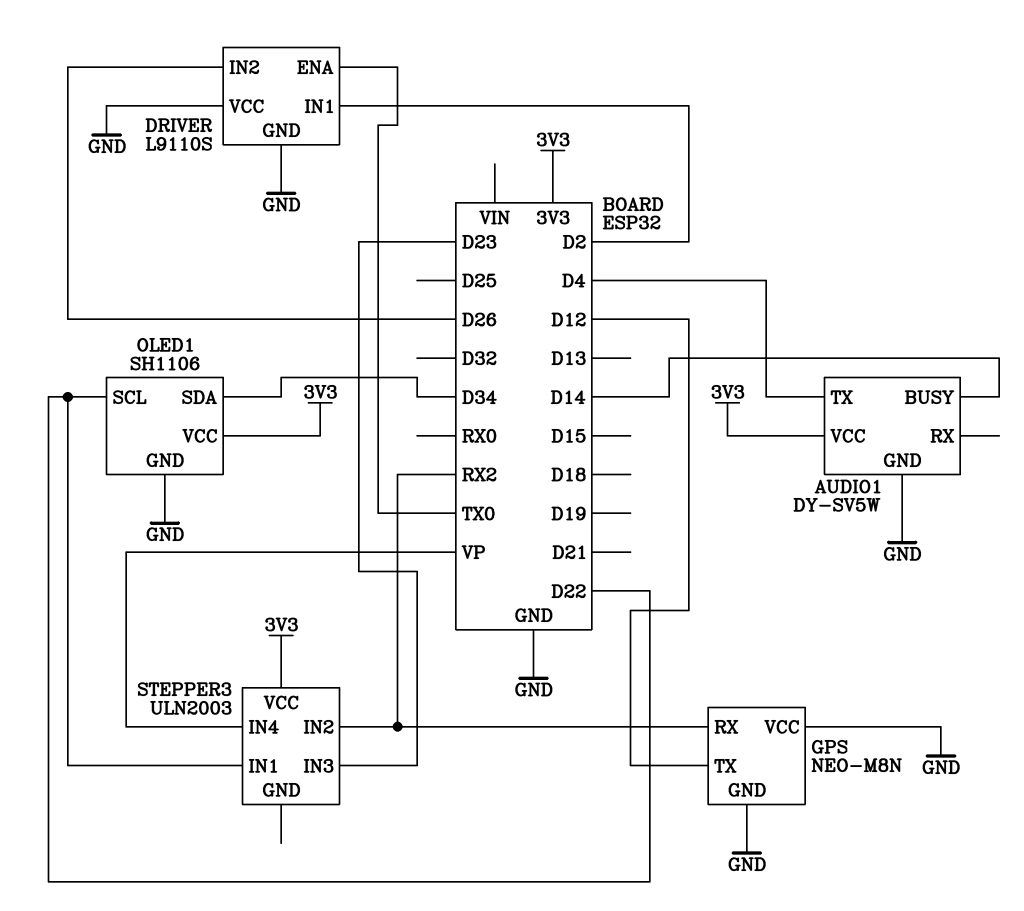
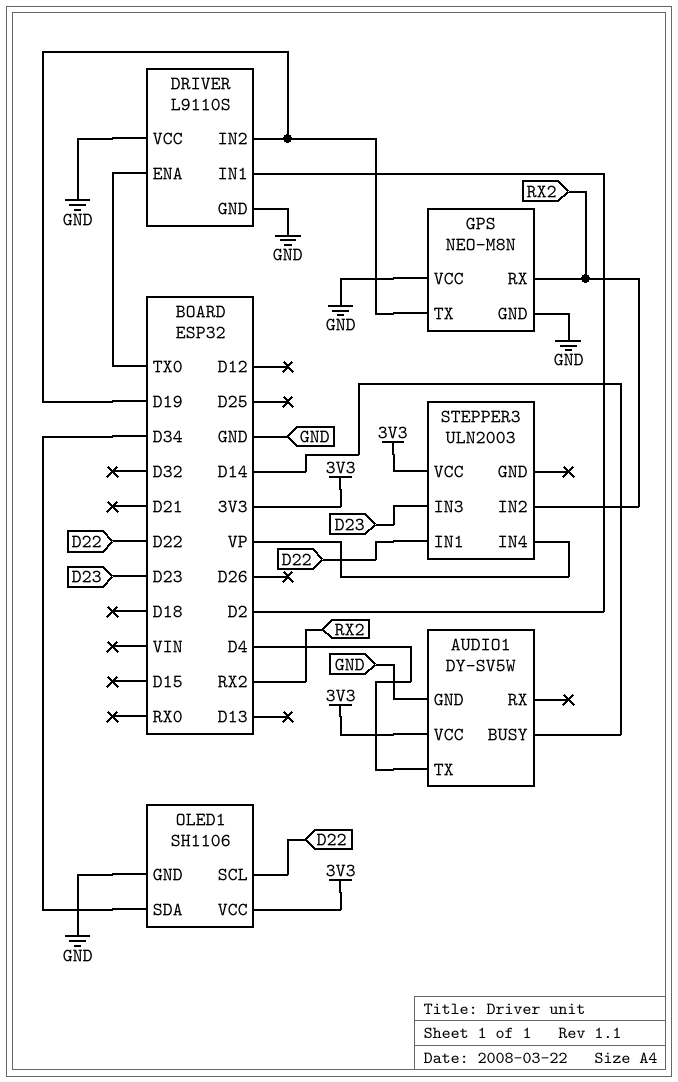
DRIVER pin IN2: D26 -> D19
GPS pin TX: D12 -> D19

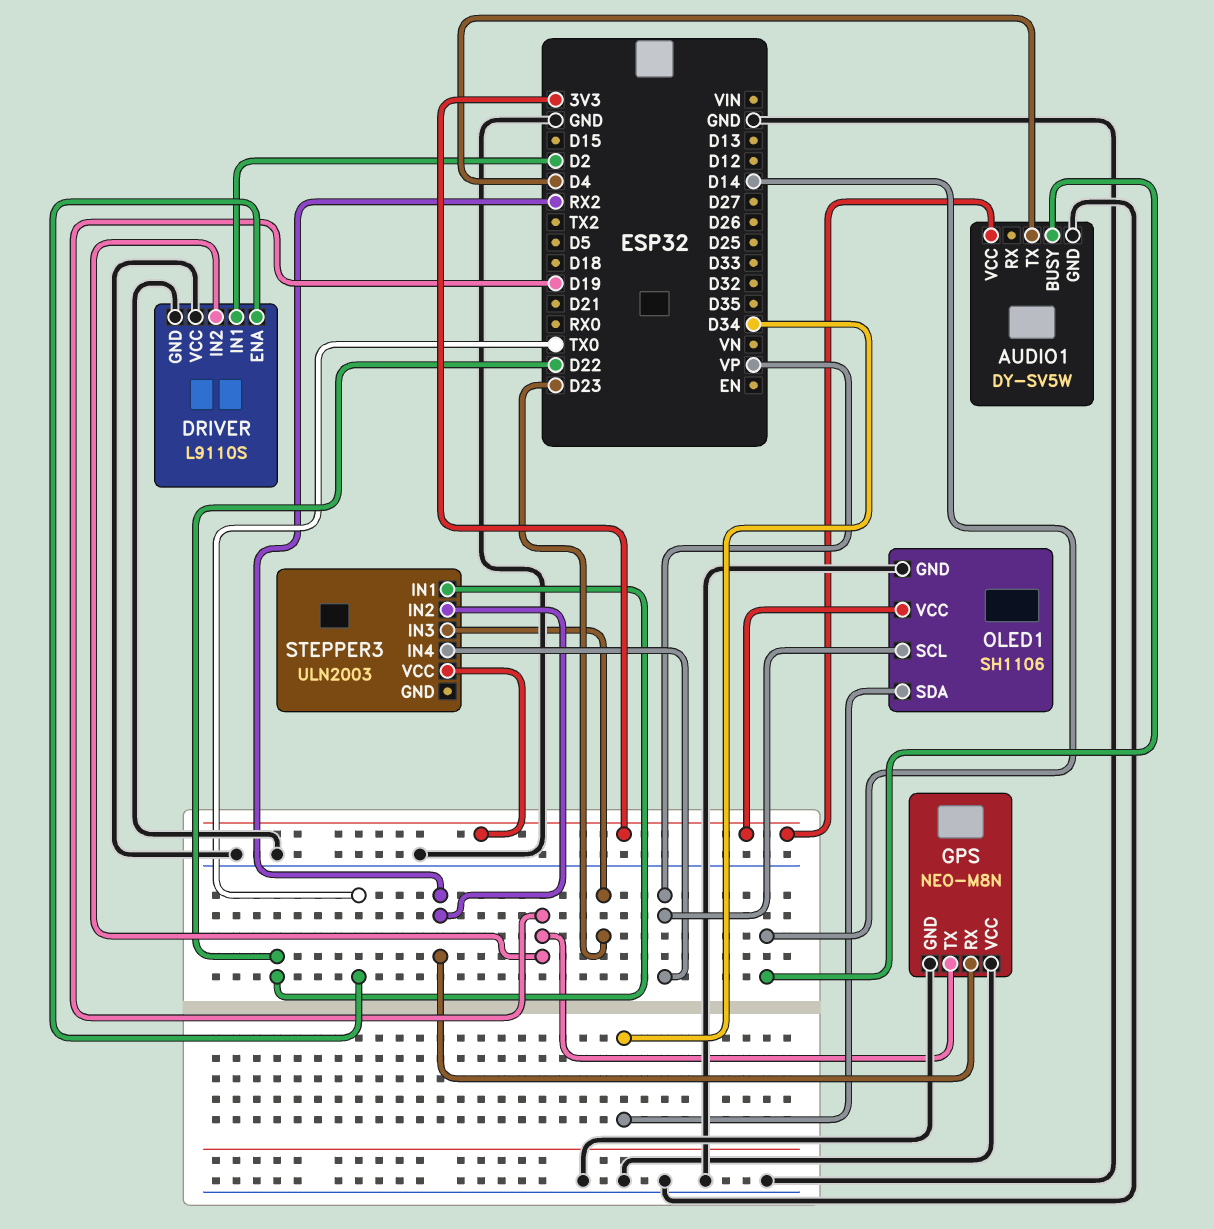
OLED1 pin SCL: D22 -> VP

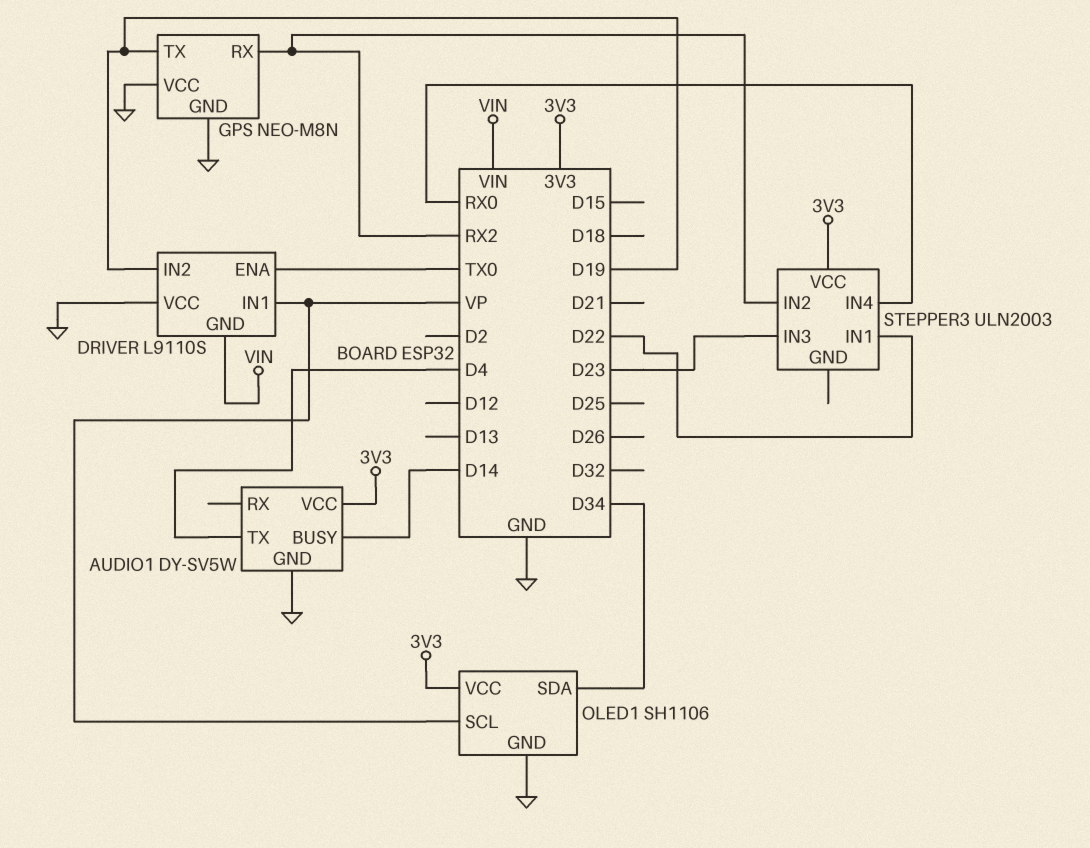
DRIVER pin GND: GND -> VIN
DRIVER pin IN1: D2 -> VP
STEPPER3 pin IN4: VP -> RX0

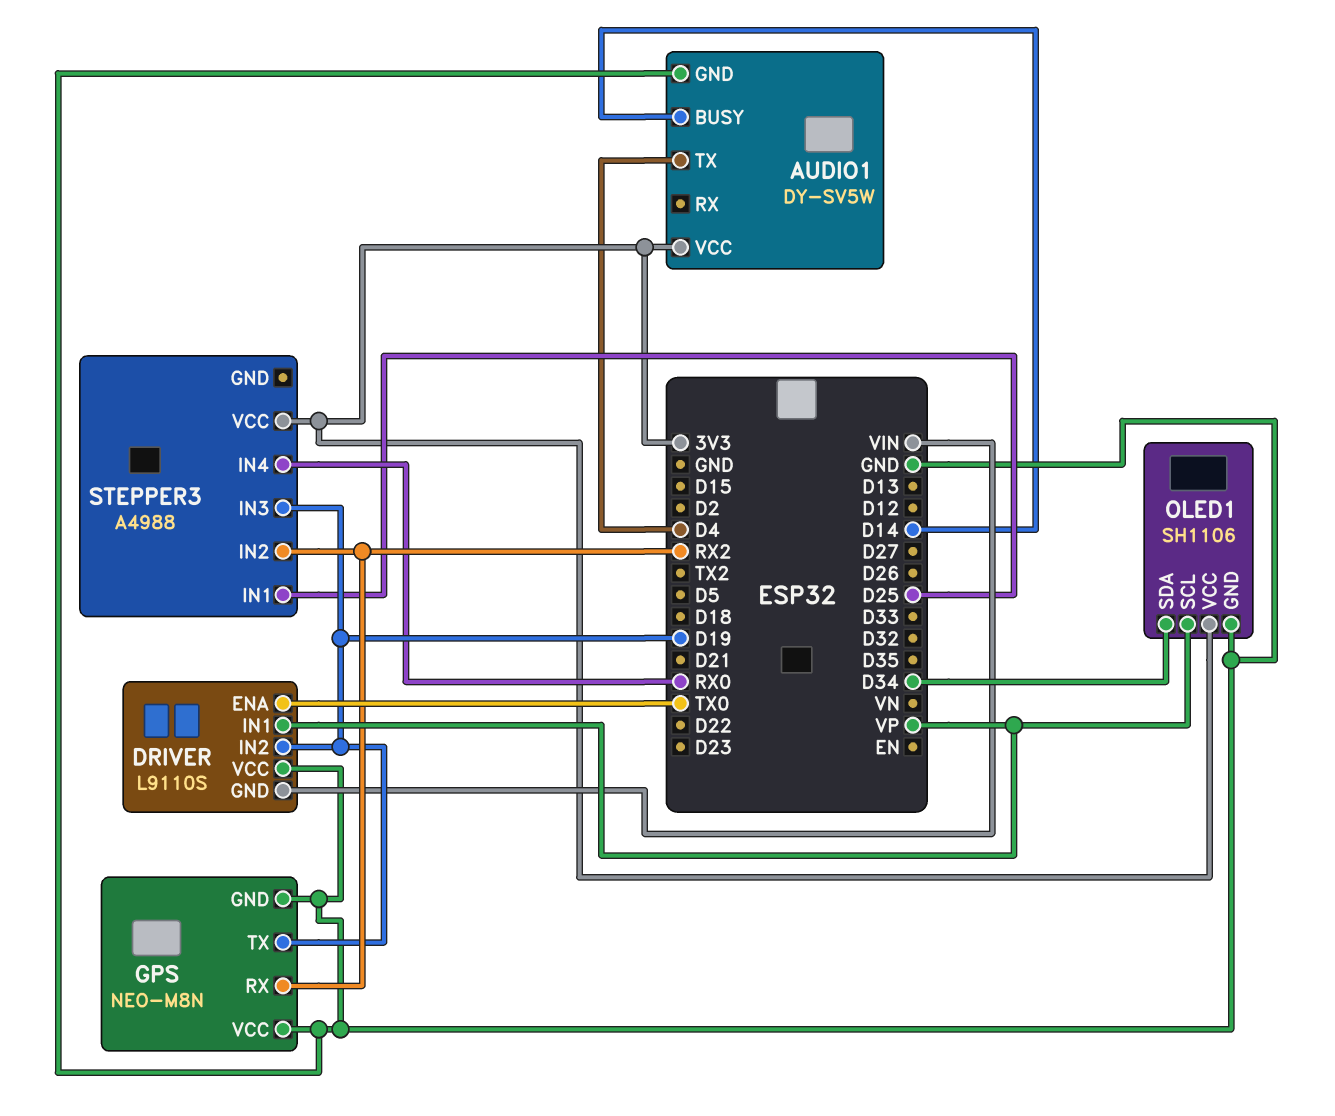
STEPPER3: ULN2003 -> A4988
STEPPER3 pin IN1: D22 -> D25
STEPPER3 pin IN3: D23 -> D19

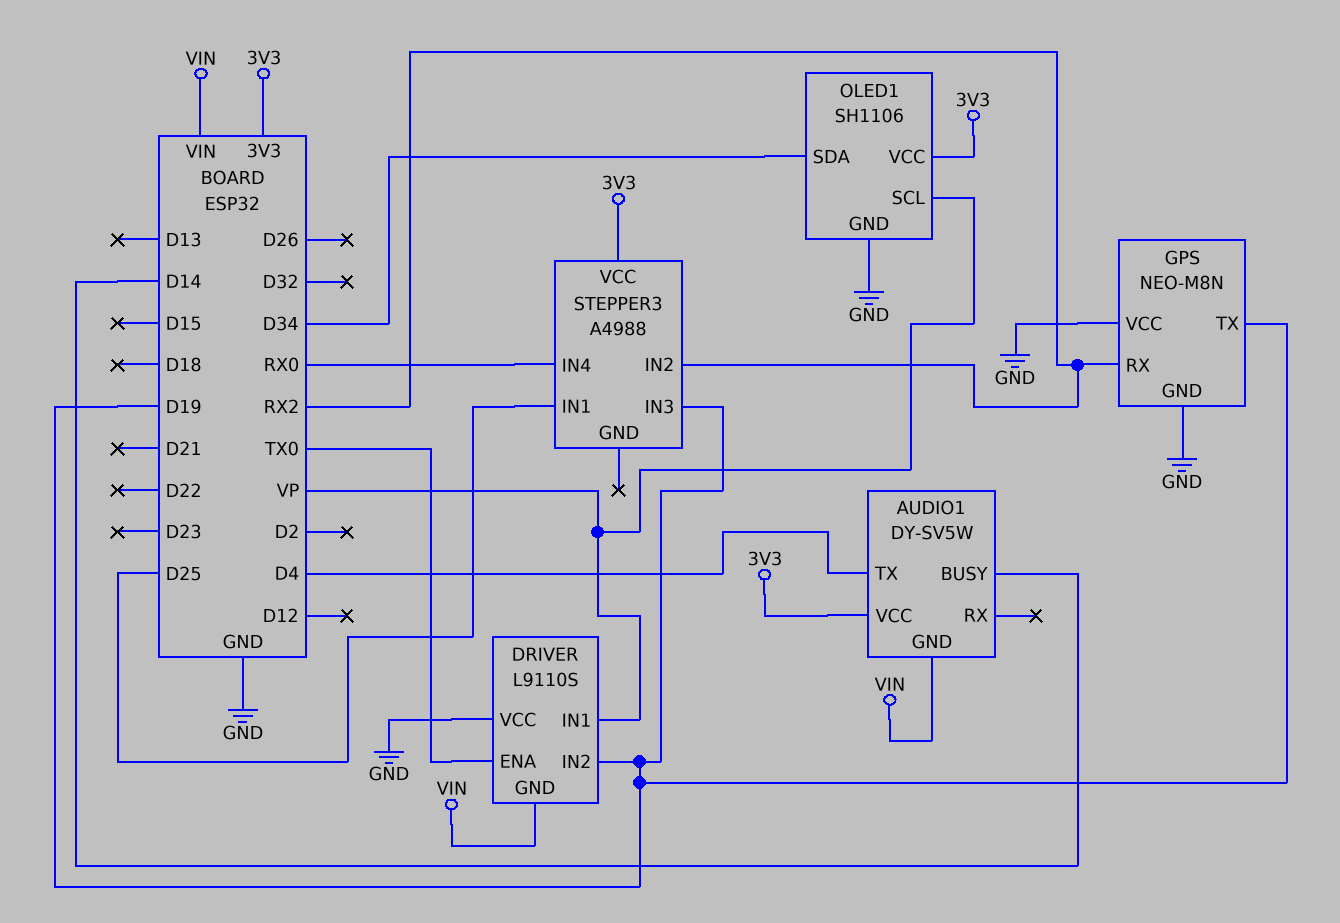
AUDIO1 pin GND: GND -> VIN

